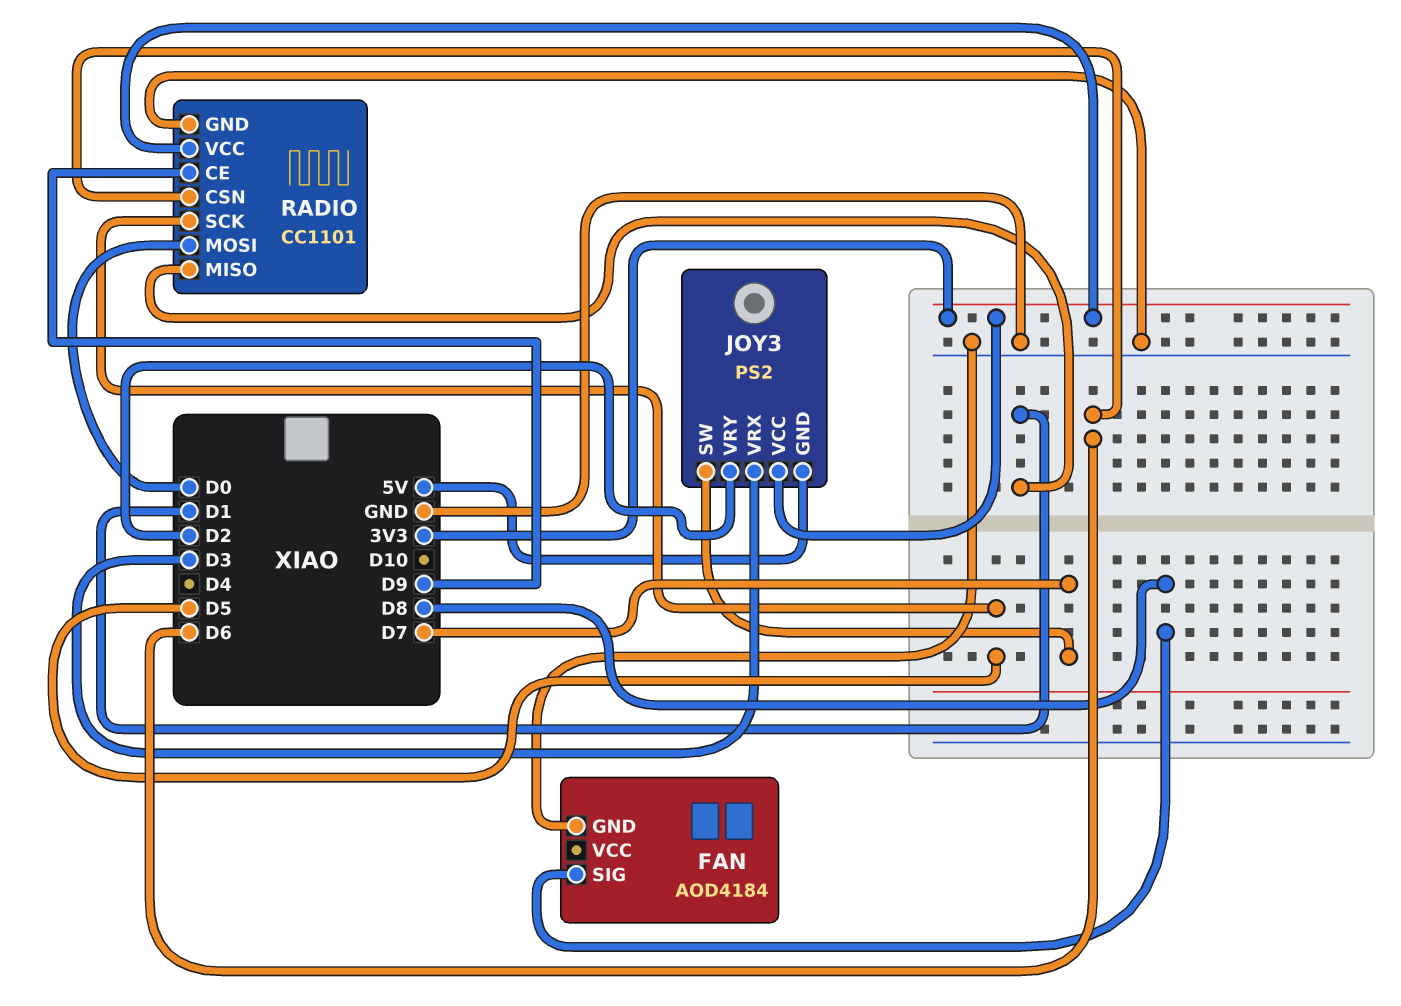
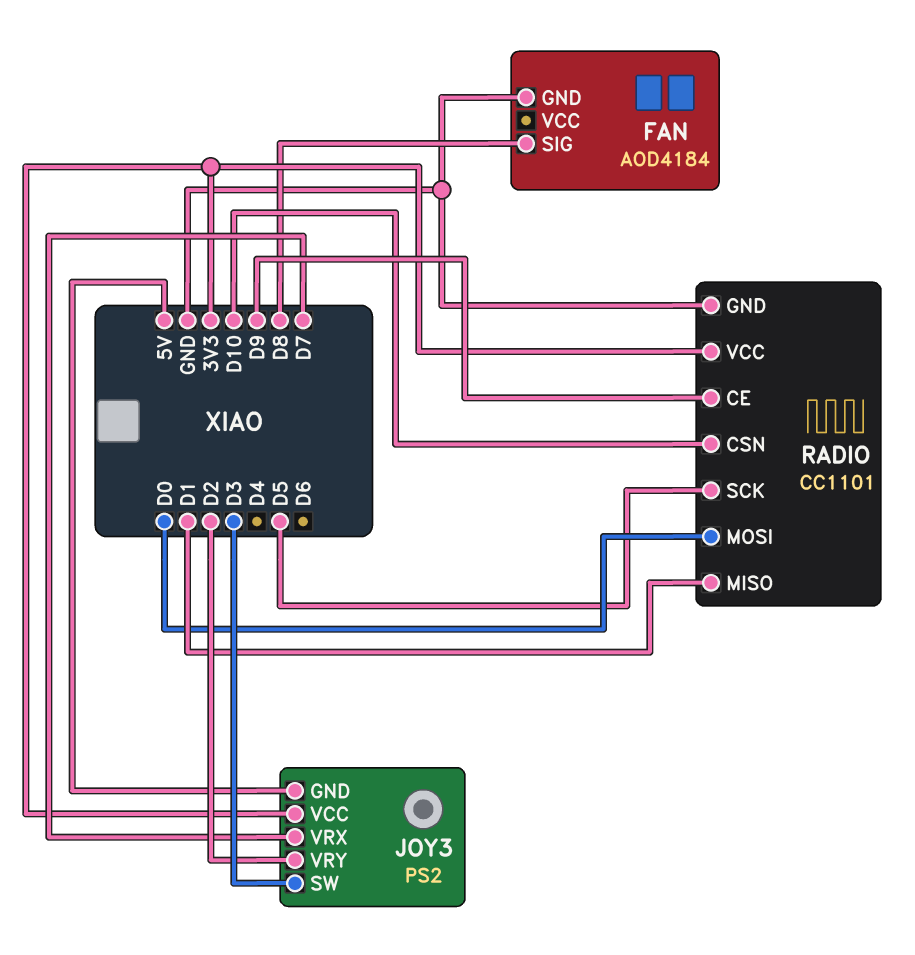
JOY3 pin SW: D7 -> D3
JOY3 pin VRX: D3 -> D7
RADIO pin CSN: D6 -> D10

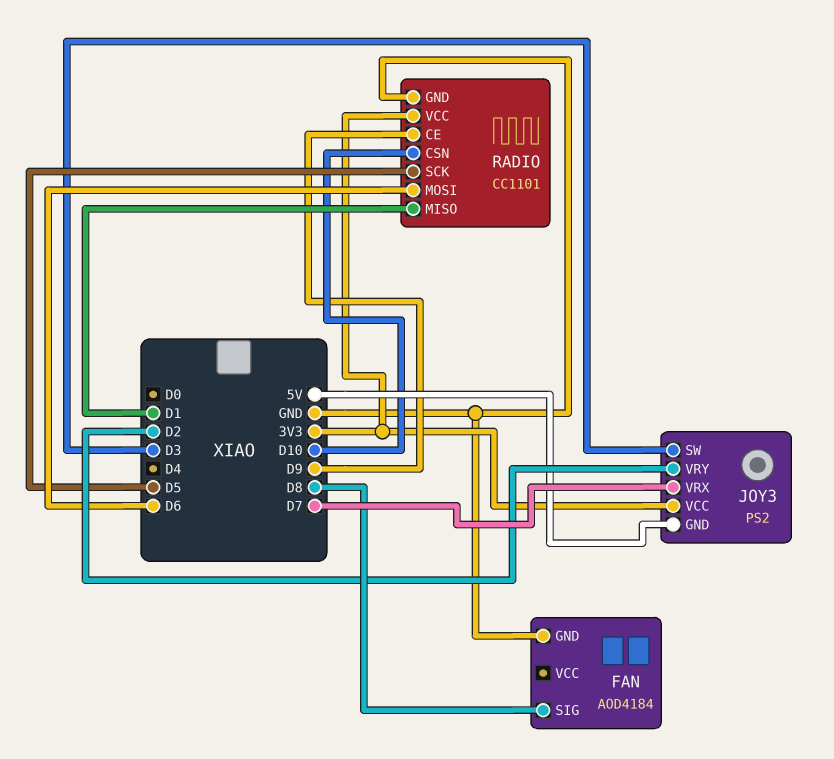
RADIO pin MOSI: D0 -> D6

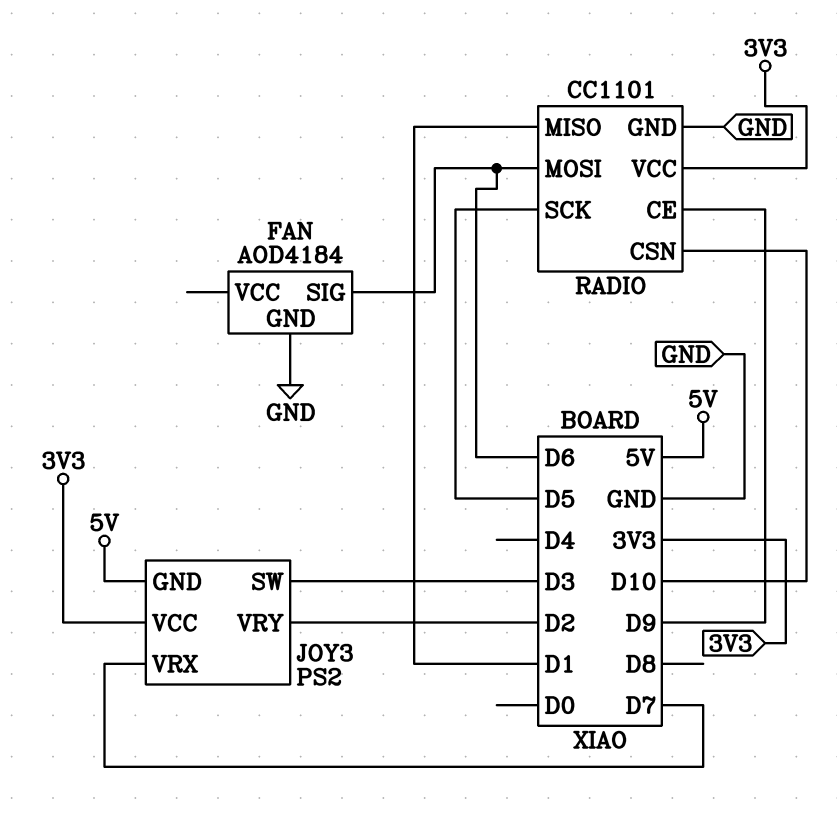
FAN pin SIG: D8 -> D6

